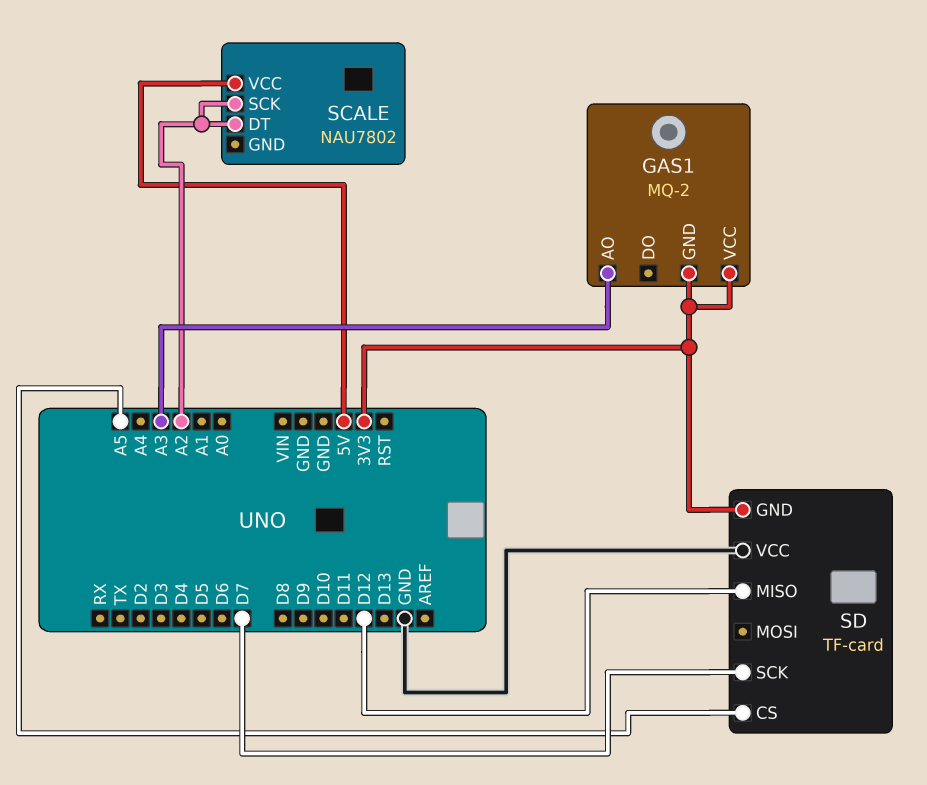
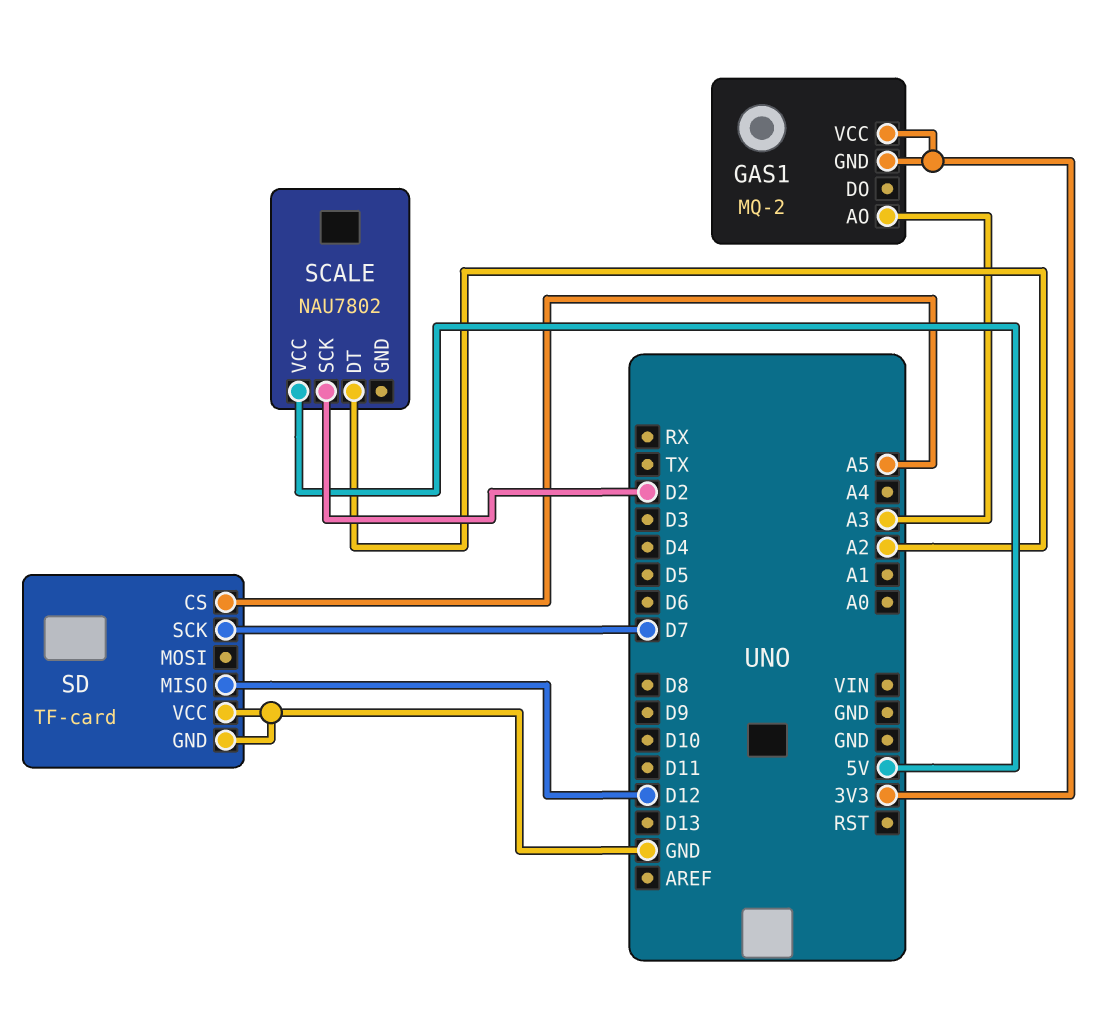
SCALE pin SCK: A2 -> D2
SD pin GND: 3V3 -> GND

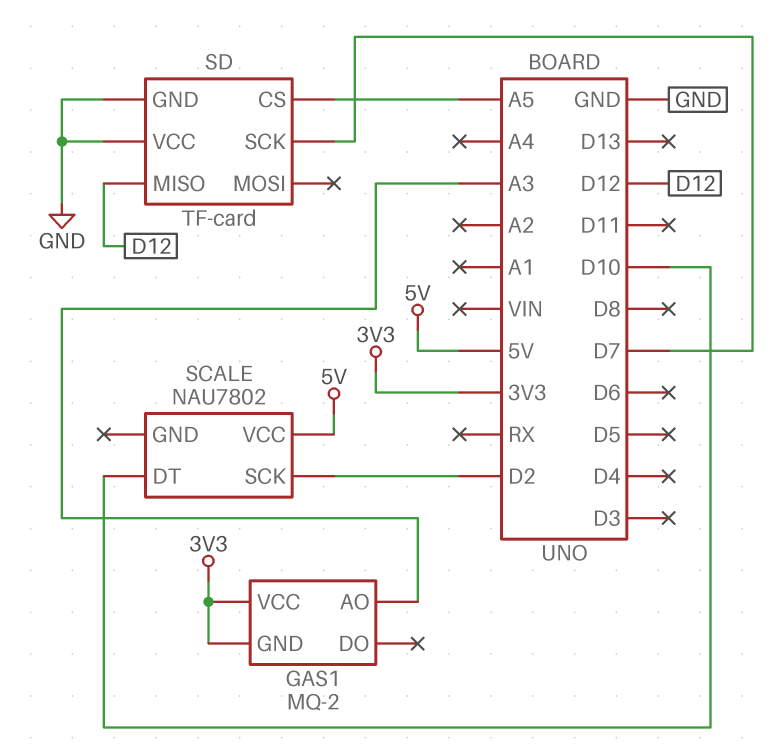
SCALE pin DT: A2 -> D10

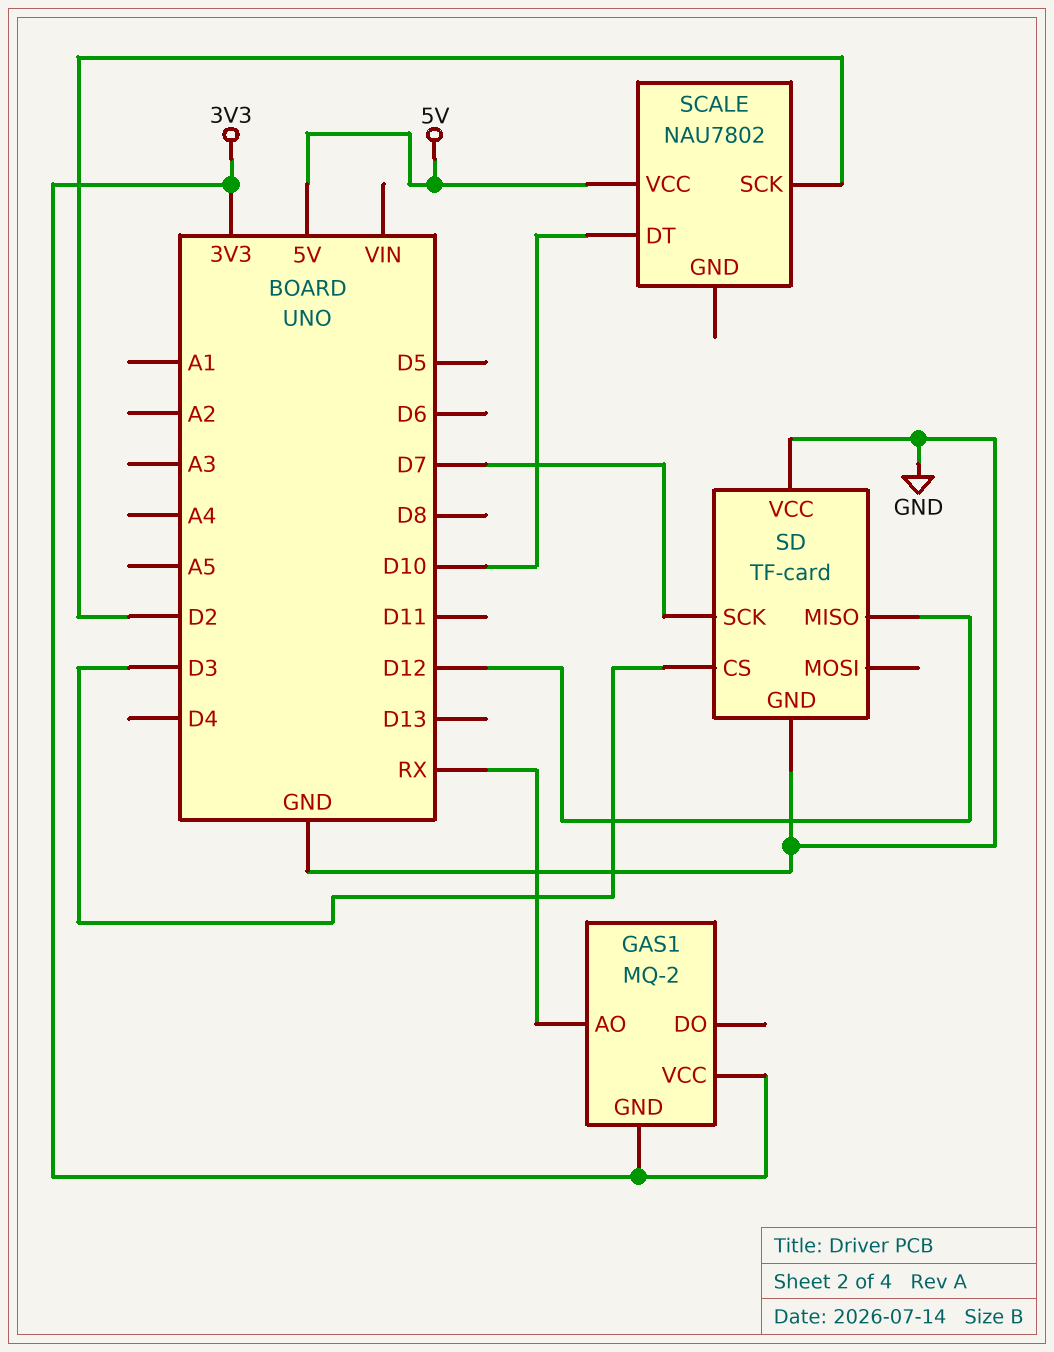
GAS1 pin AO: A3 -> RX
SD pin CS: A5 -> D3

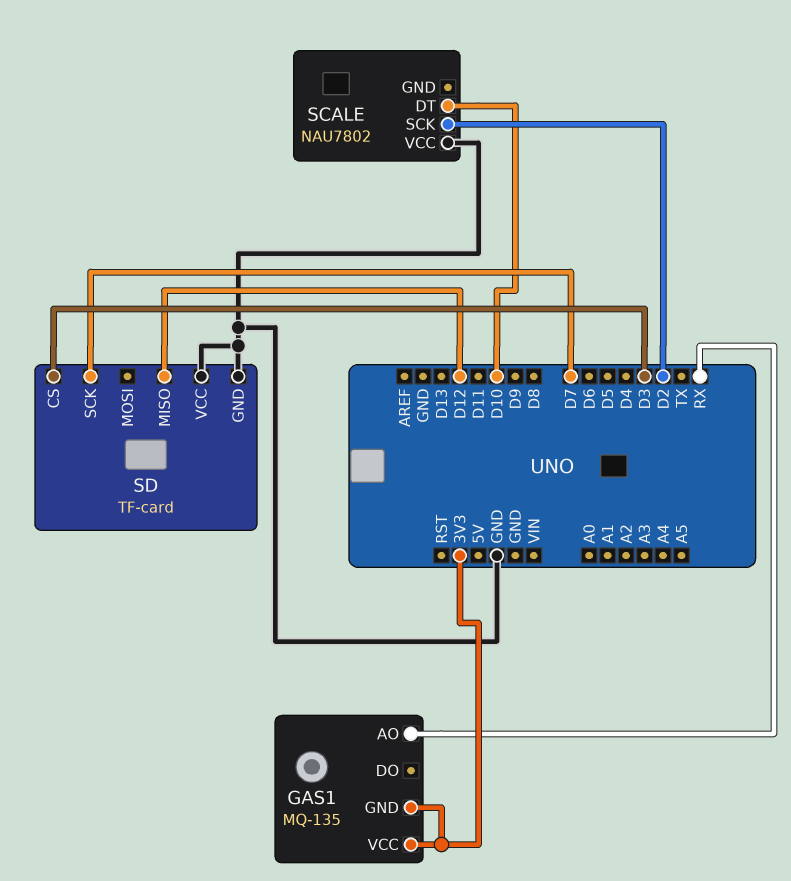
GAS1: MQ-2 -> MQ-135
SCALE pin VCC: 5V -> GND

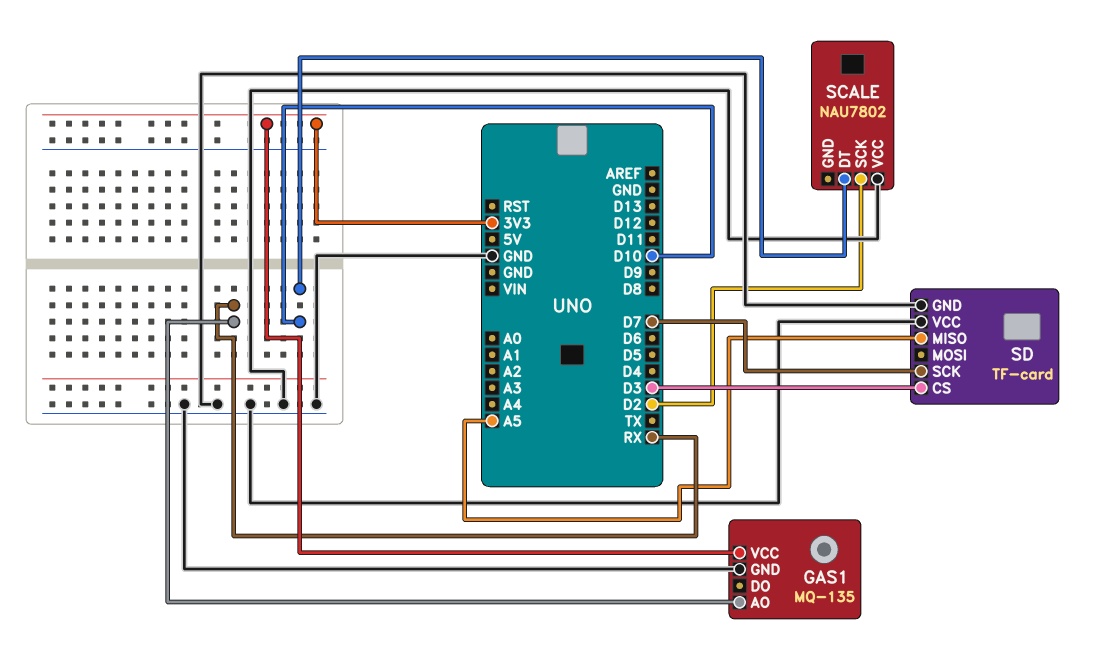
GAS1 pin GND: 3V3 -> GND
SD pin MISO: D12 -> A5

